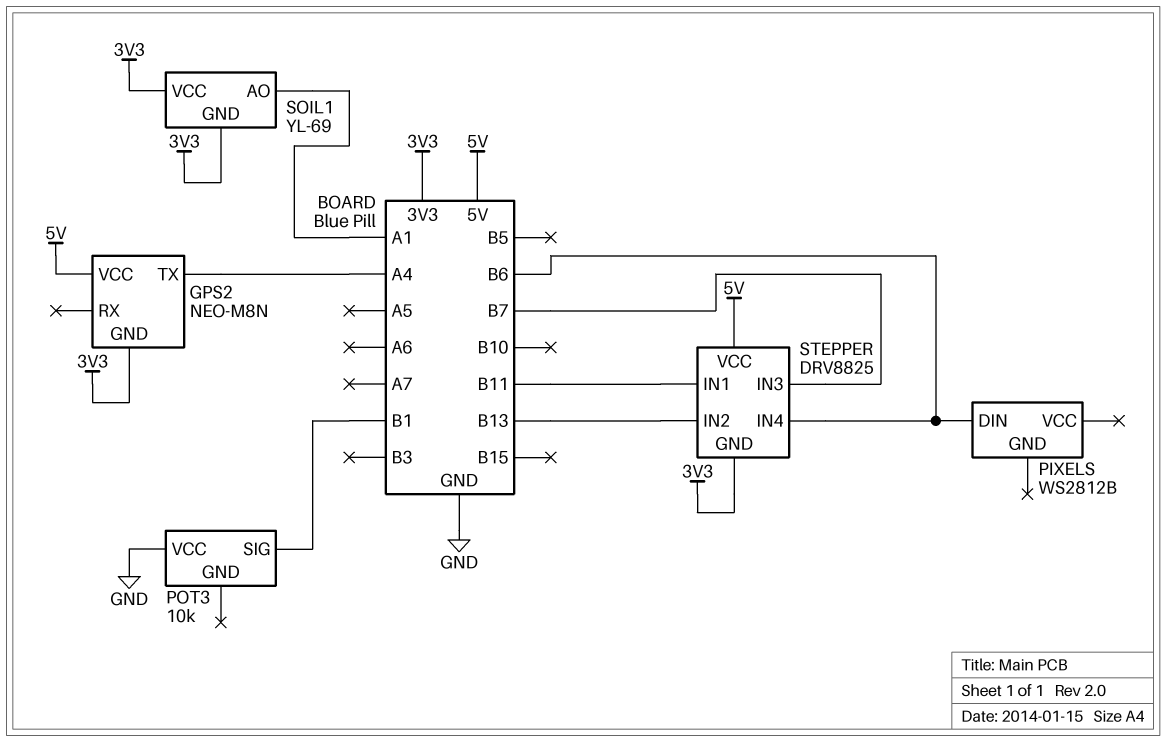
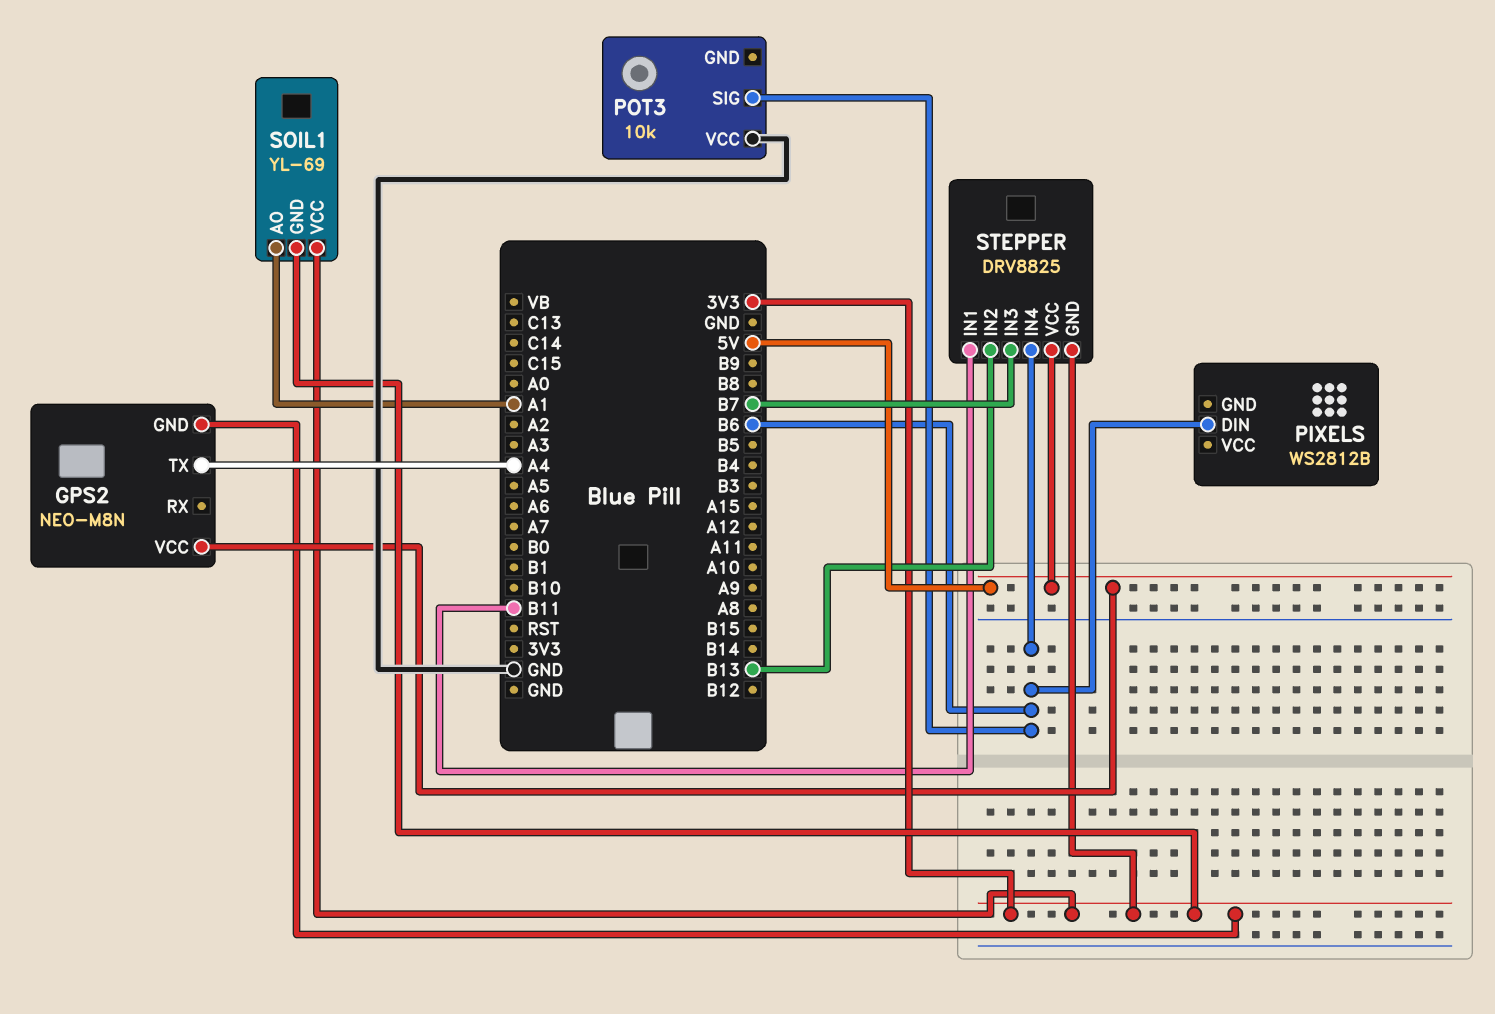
POT3 pin SIG: B1 -> B6

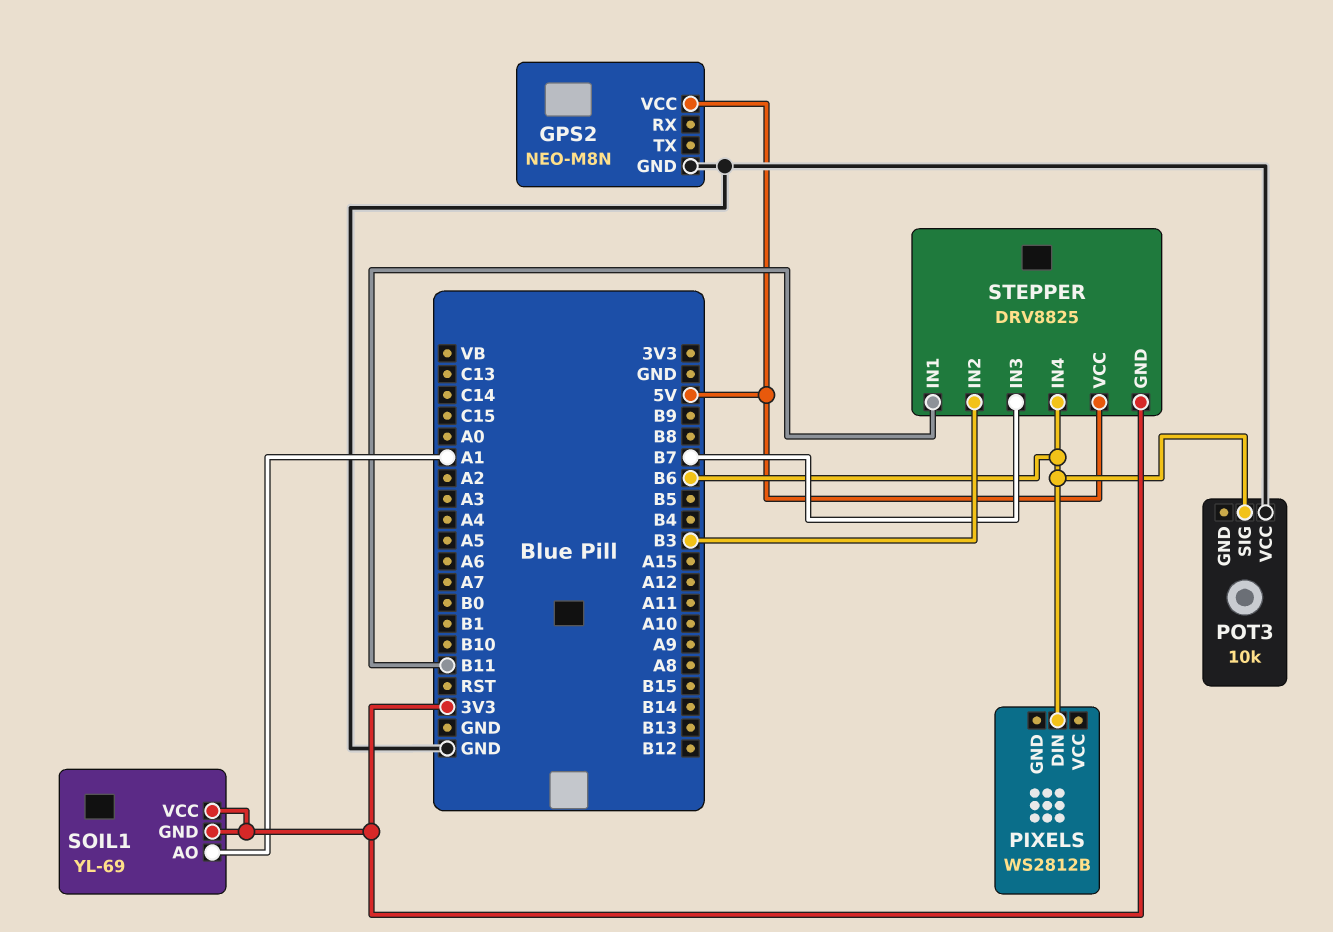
GPS2 pin GND: 3V3 -> GND
GPS2 pin TX: A4 -> none
STEPPER pin IN2: B13 -> B3

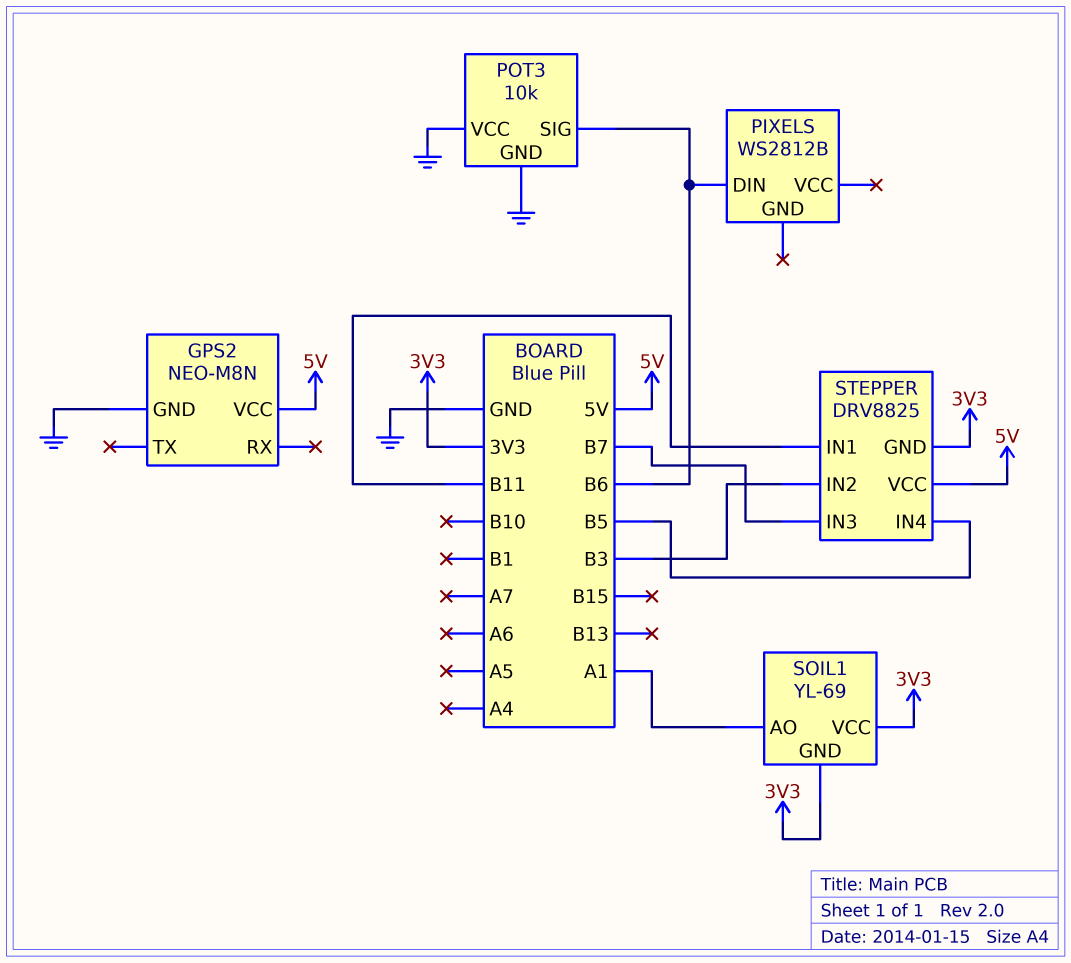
POT3 pin GND: none -> GND
STEPPER pin IN4: B6 -> B5

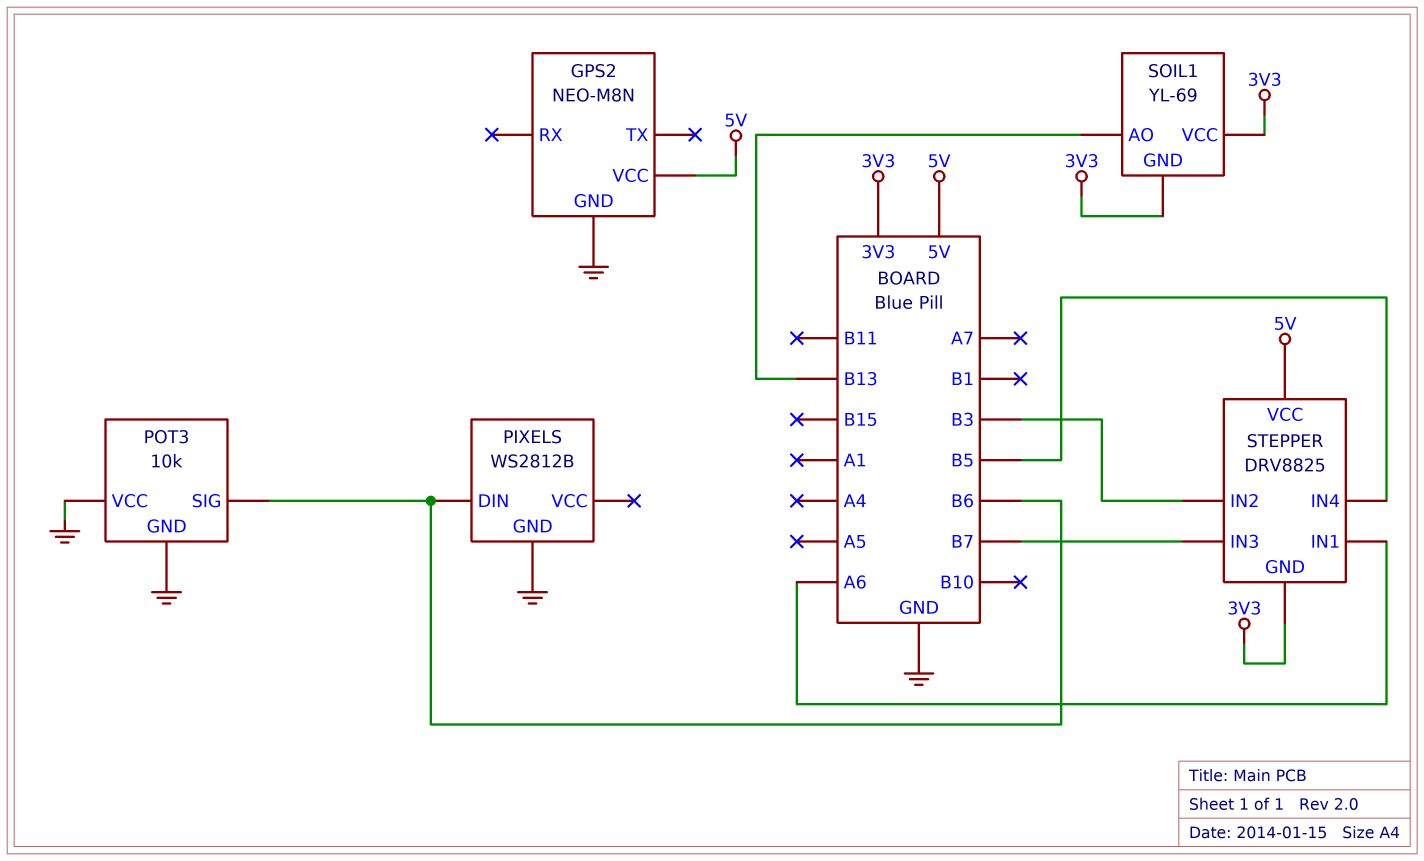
PIXELS pin GND: none -> GND
SOIL1 pin AO: A1 -> B13
STEPPER pin IN1: B11 -> A6

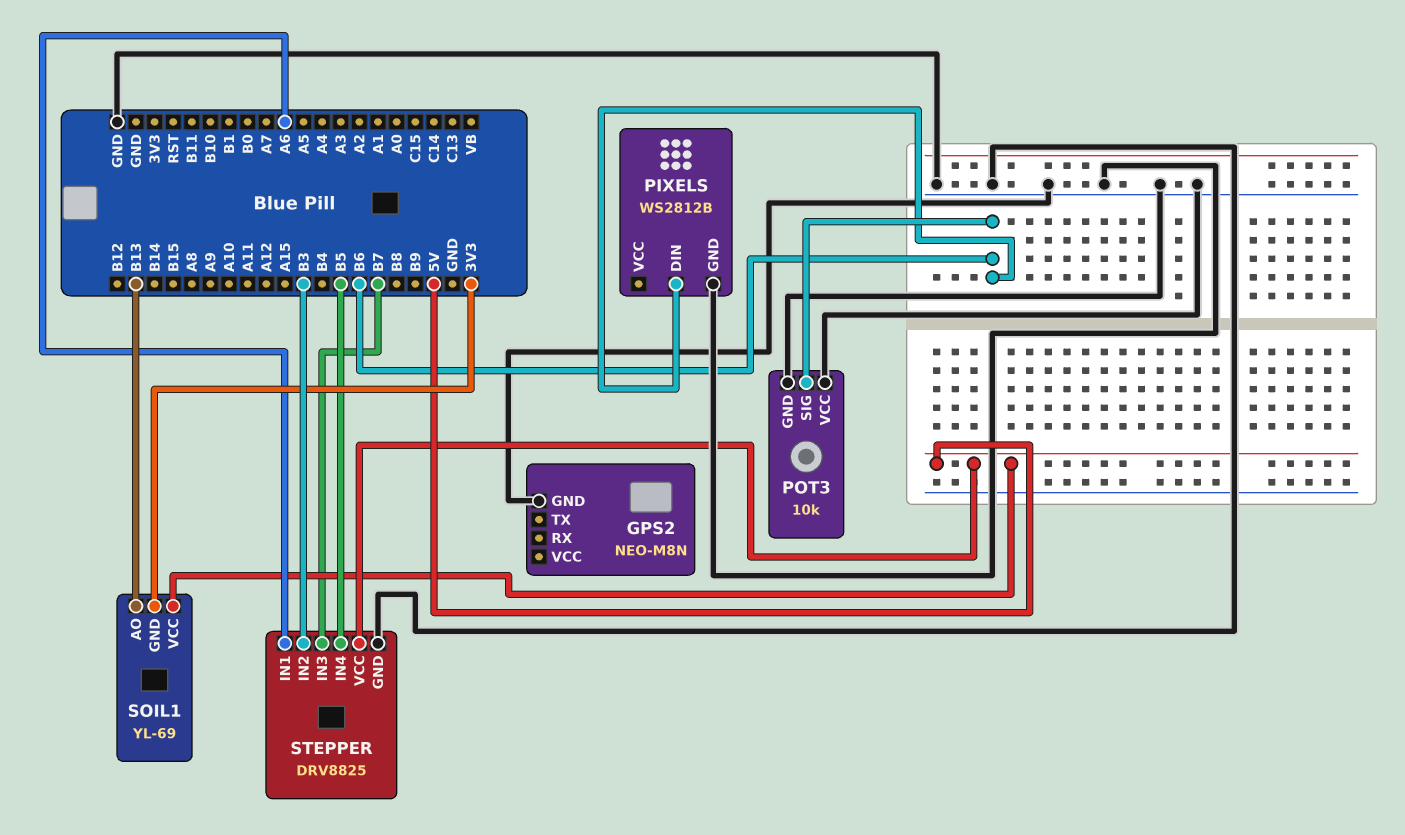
GPS2 pin VCC: 5V -> none
SOIL1 pin VCC: 3V3 -> 5V
STEPPER pin GND: 3V3 -> GND

